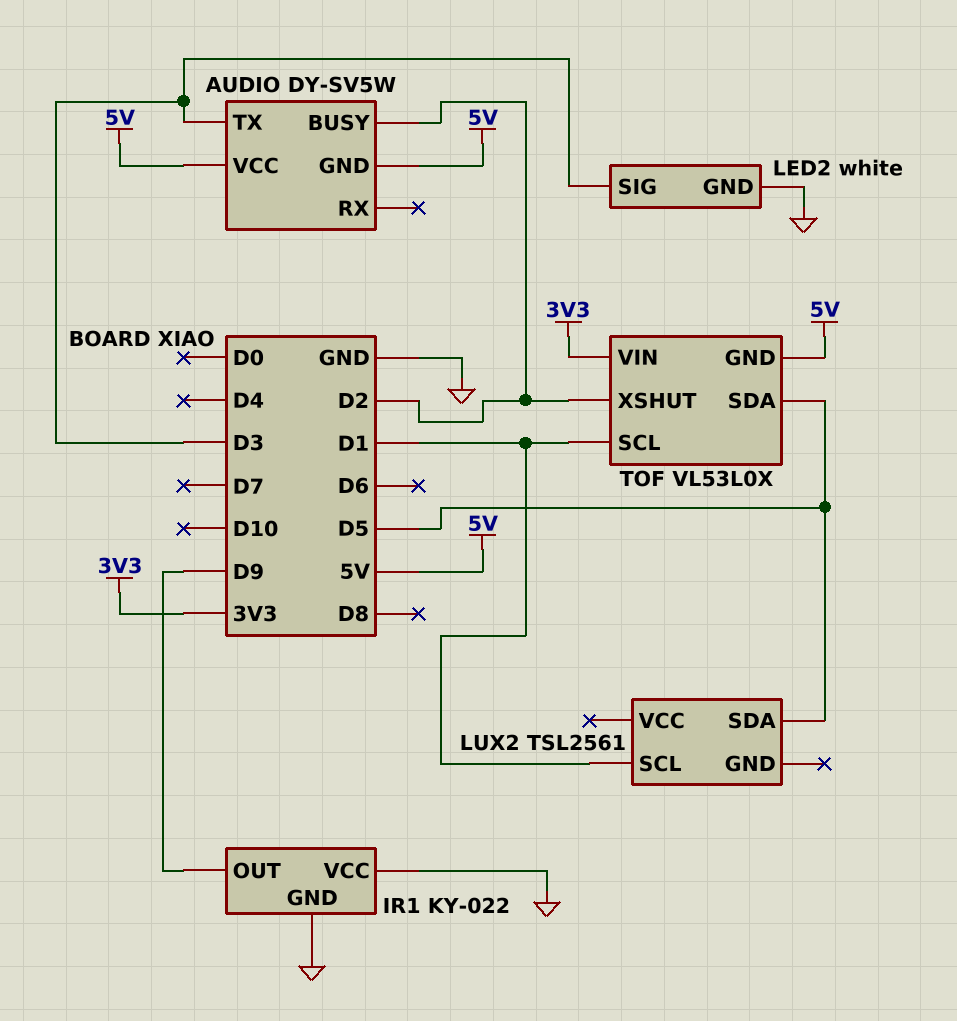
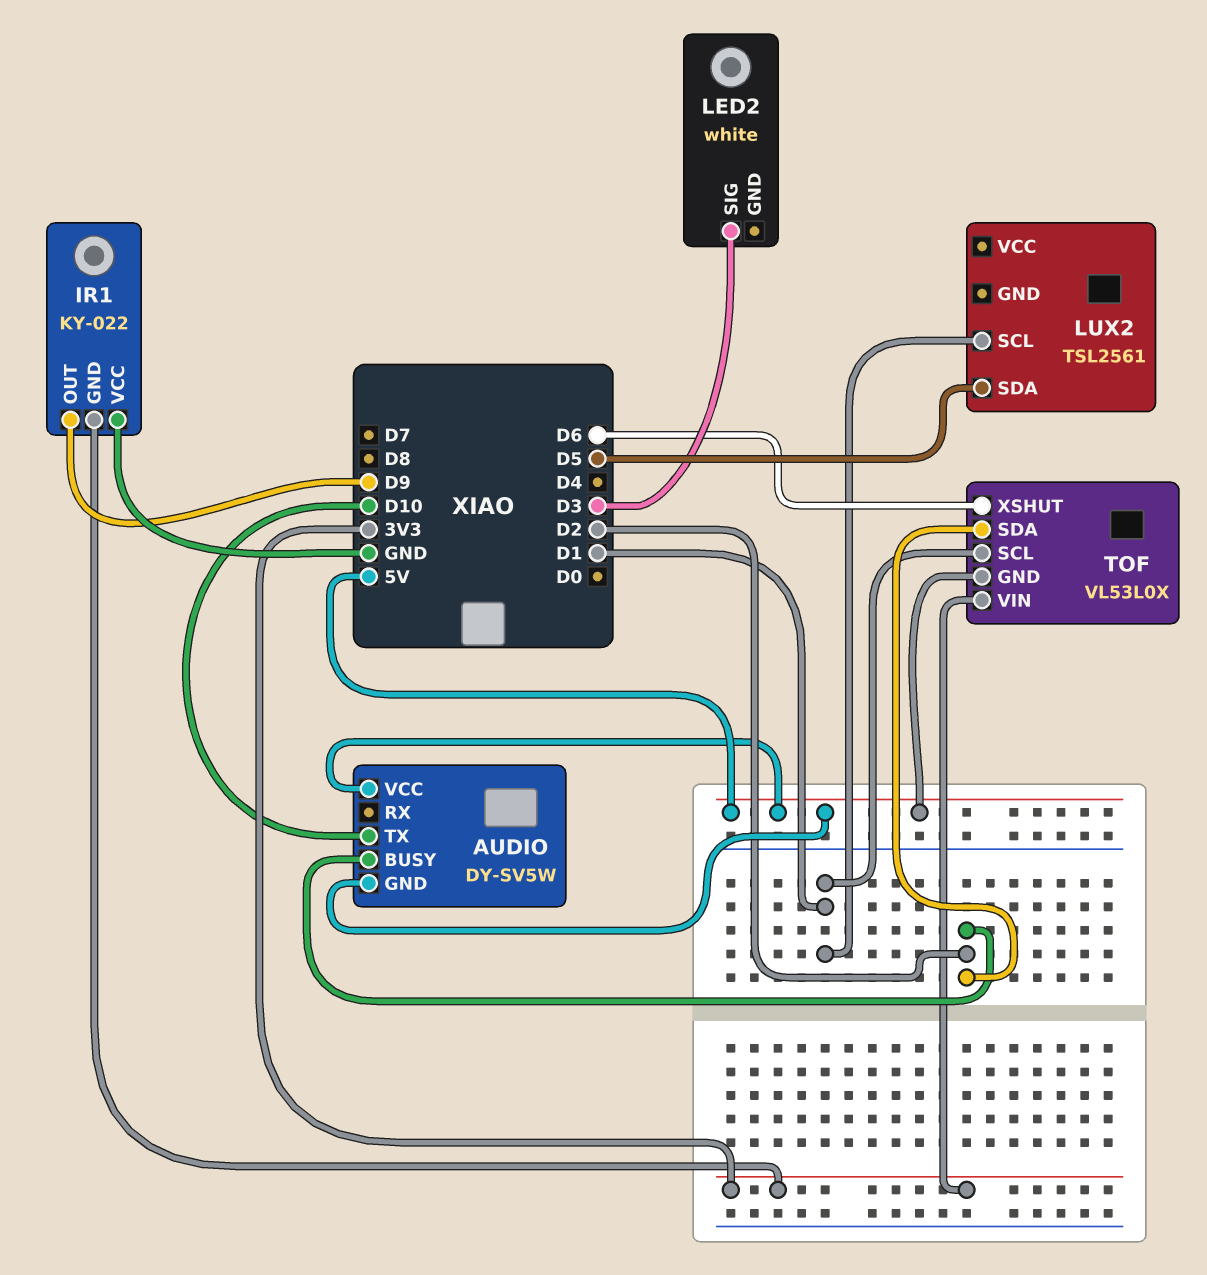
AUDIO pin TX: D3 -> D10
IR1 pin GND: GND -> 3V3
LED2 pin GND: GND -> none
TOF pin SDA: D5 -> D2
TOF pin XSHUT: D2 -> D6

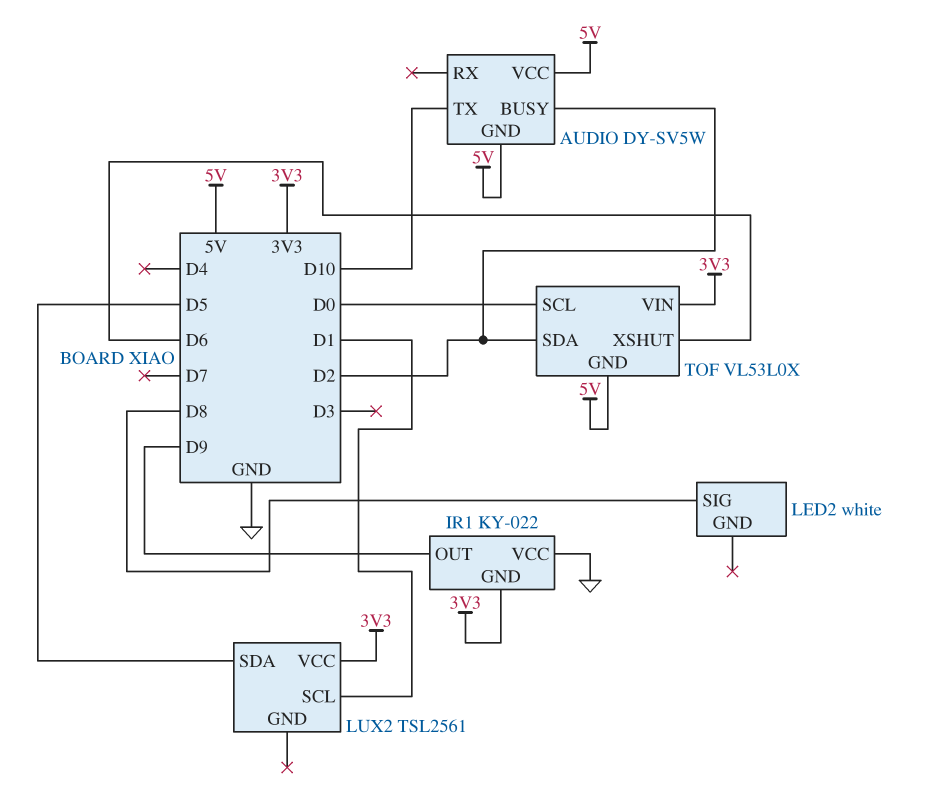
LED2 pin SIG: D3 -> D8
LUX2 pin VCC: none -> 3V3
TOF pin SCL: D1 -> D0

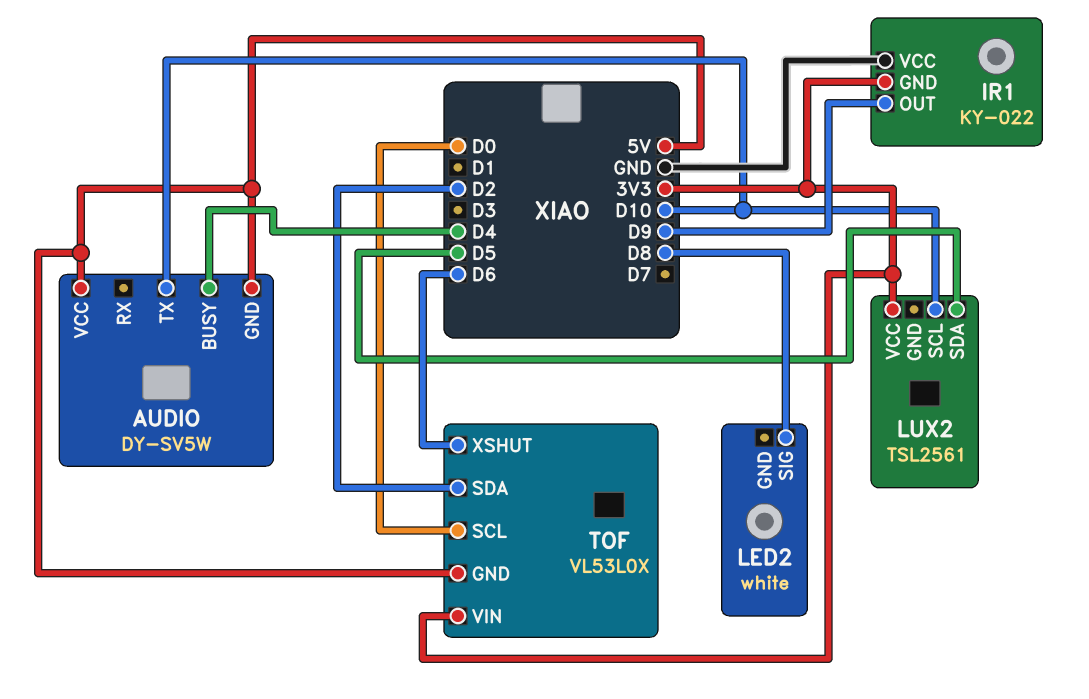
AUDIO pin BUSY: D2 -> D4
LUX2 pin SCL: D1 -> D10

